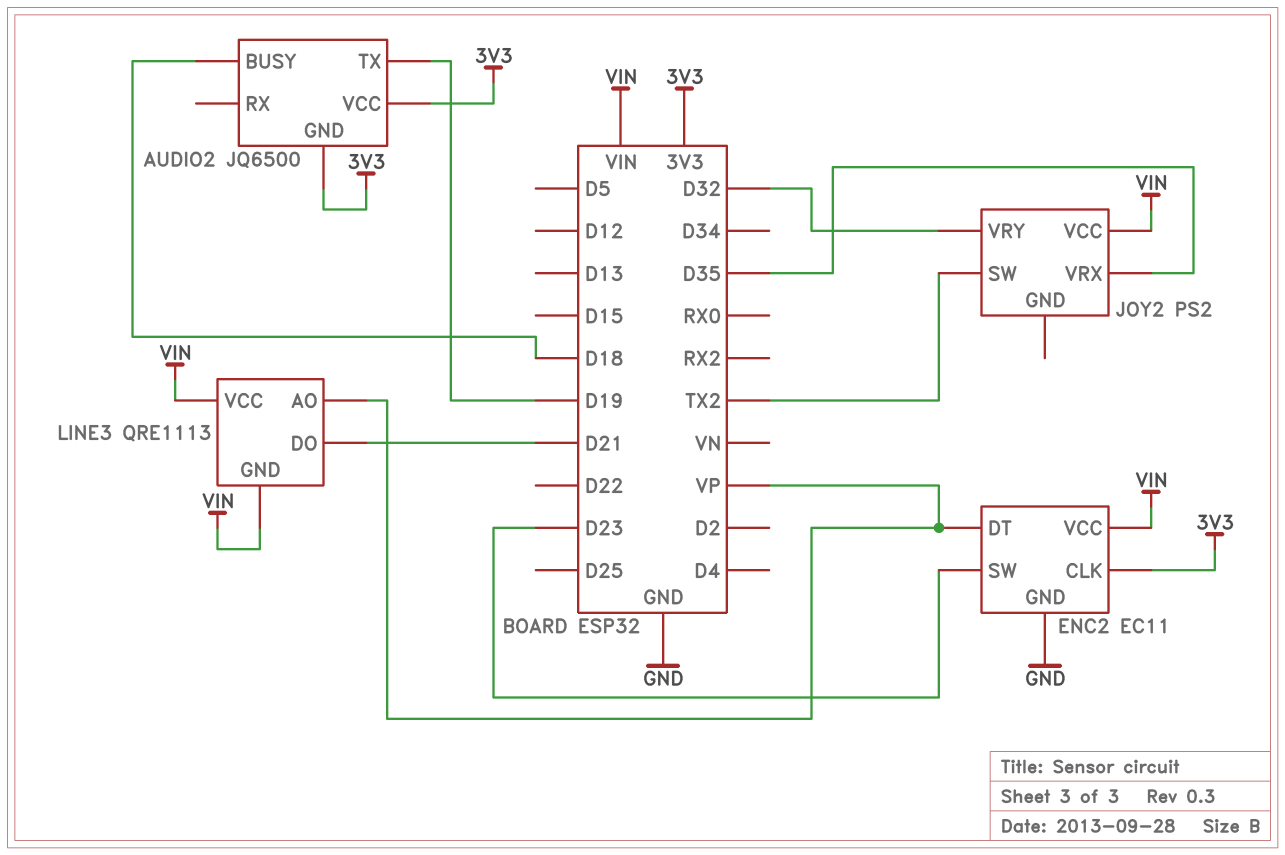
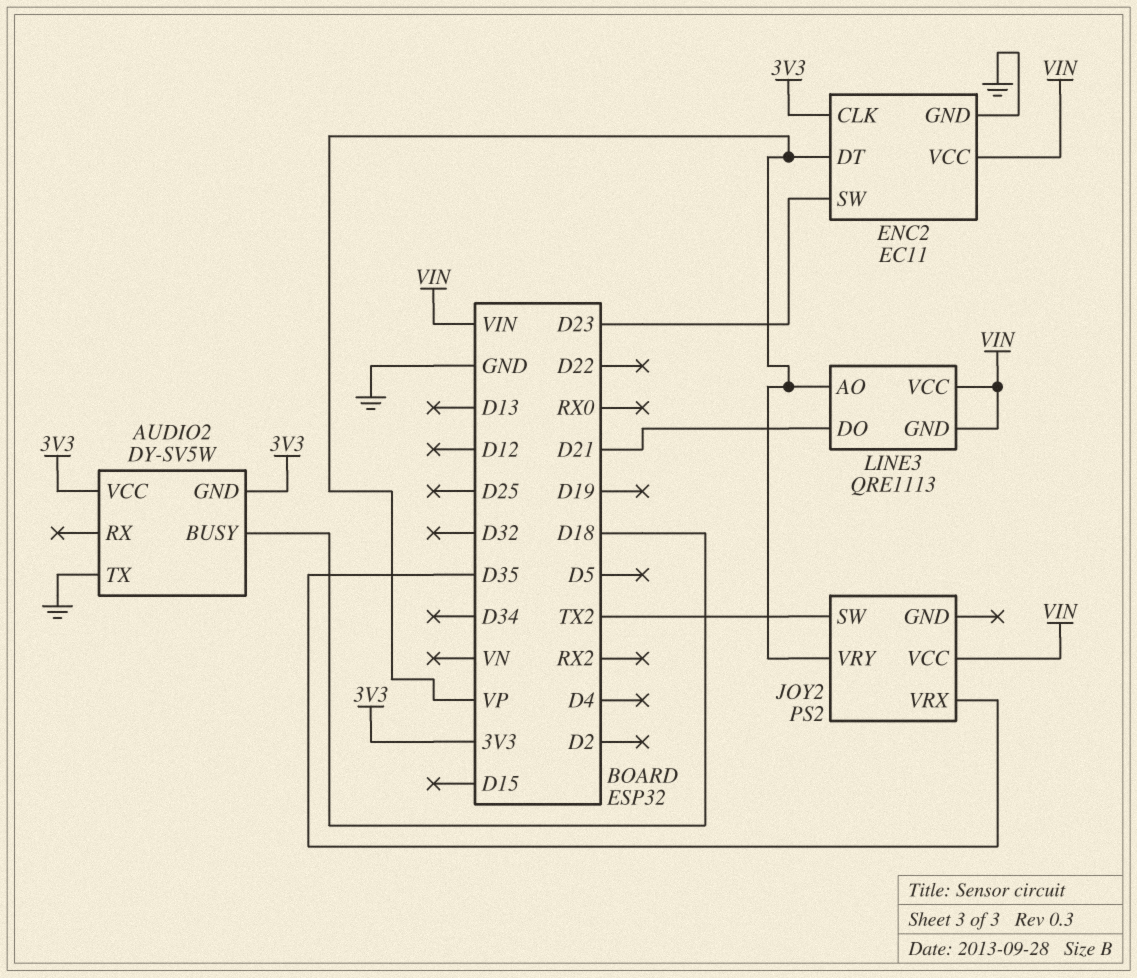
AUDIO2: JQ6500 -> DY-SV5W
AUDIO2 pin TX: D19 -> GND
JOY2 pin VRY: D32 -> VP

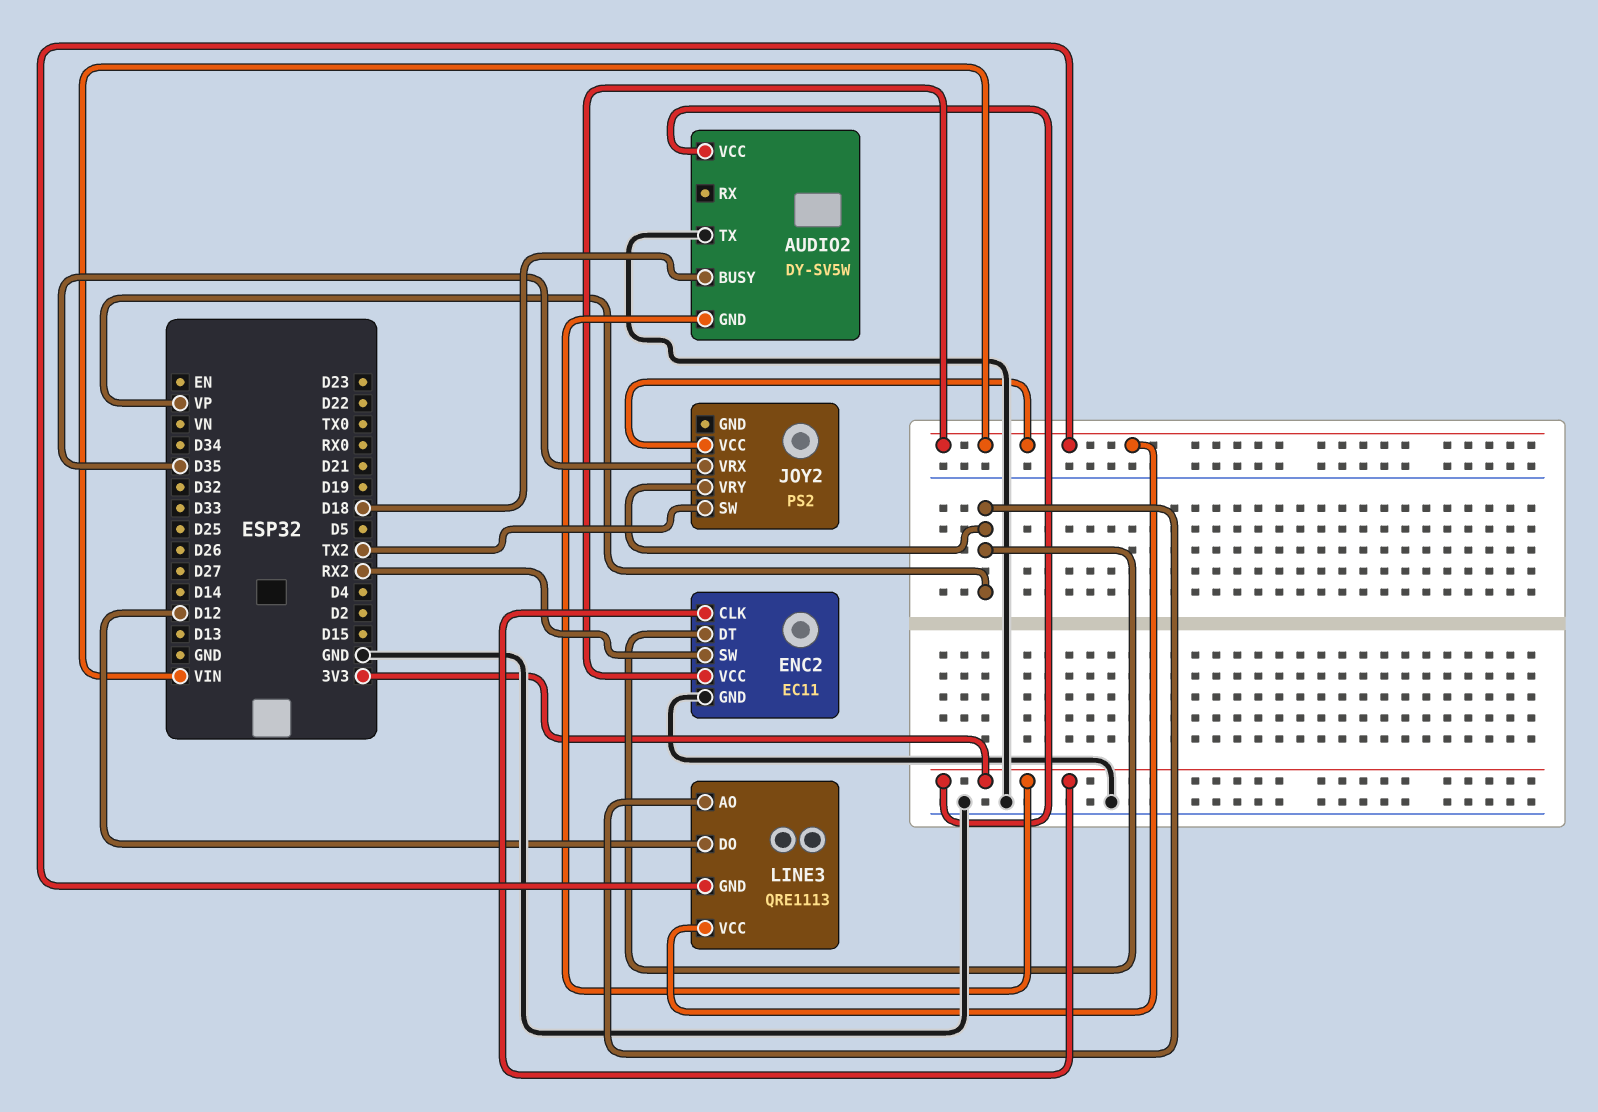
ENC2 pin SW: D23 -> RX2
LINE3 pin DO: D21 -> D12

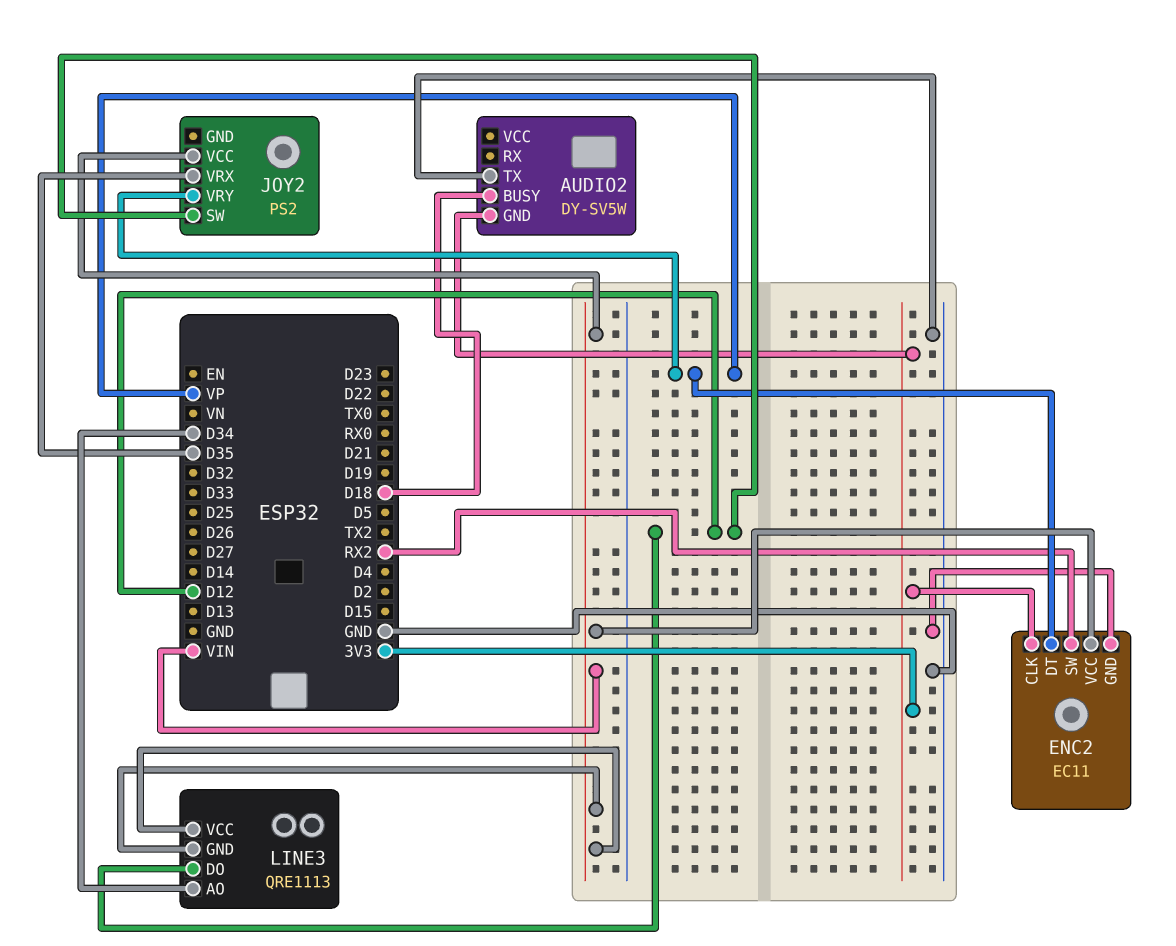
AUDIO2 pin VCC: 3V3 -> none
JOY2 pin SW: TX2 -> D12
LINE3 pin AO: VP -> D34

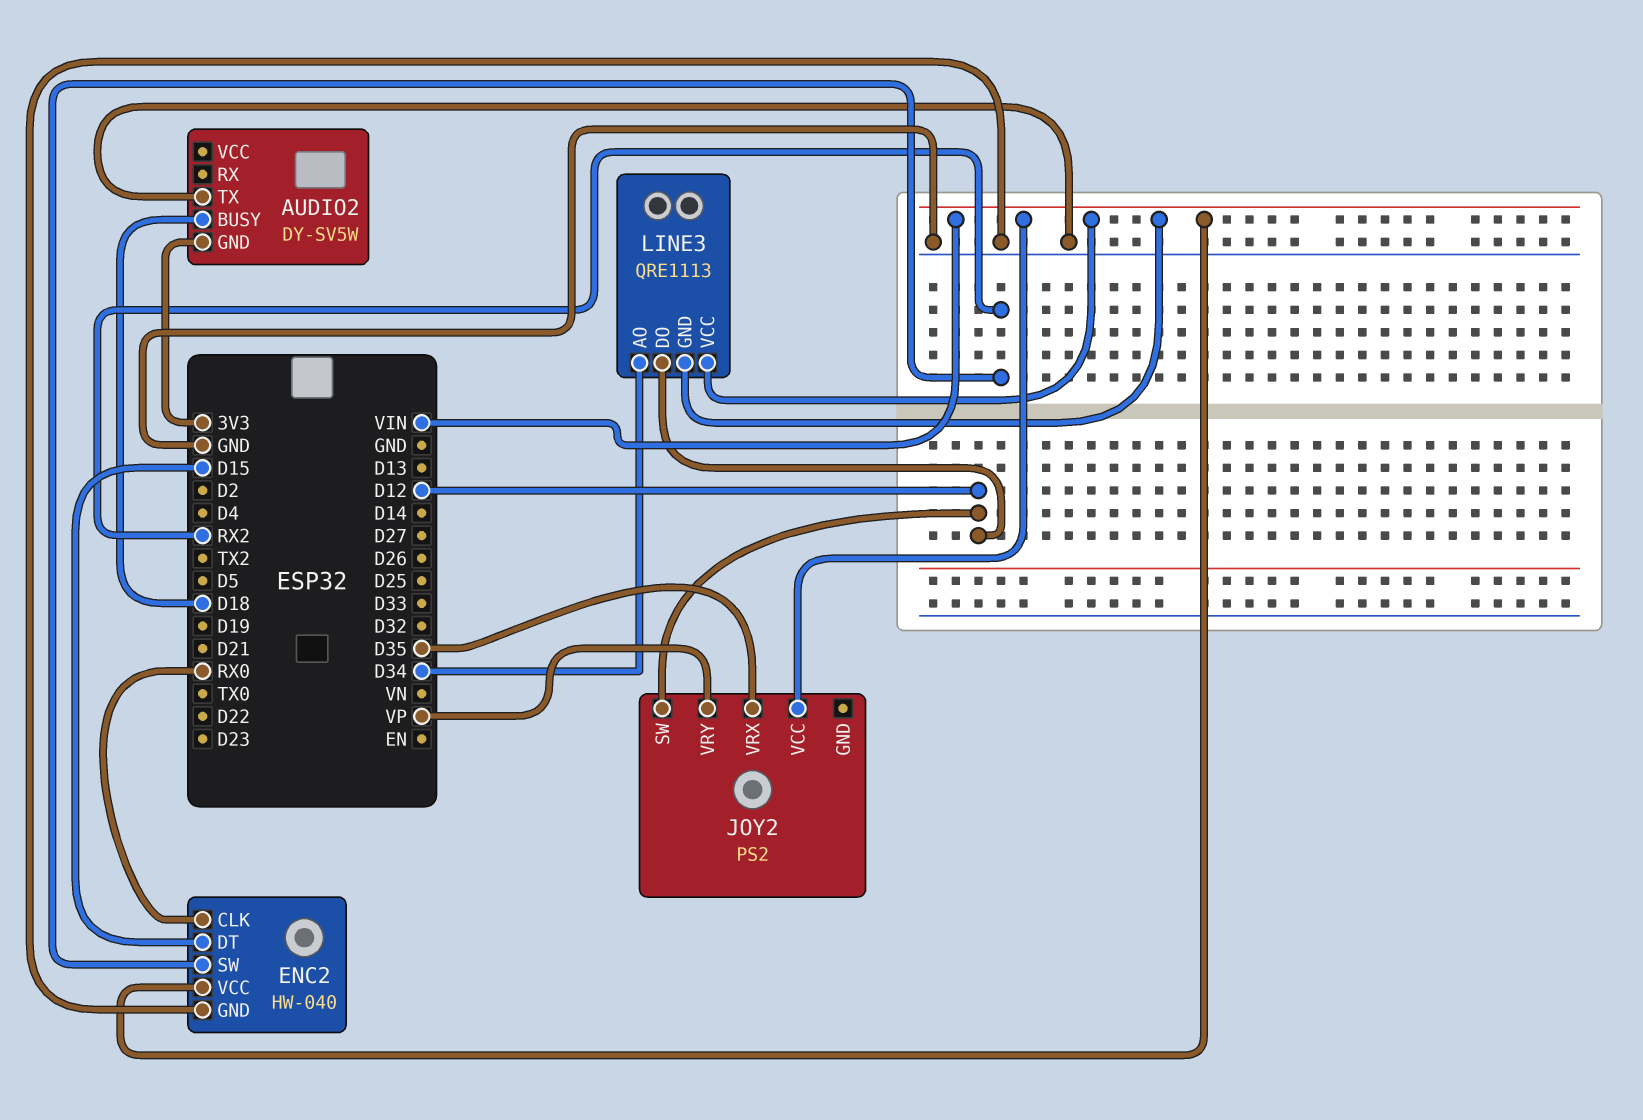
ENC2: EC11 -> HW-040
ENC2 pin CLK: 3V3 -> RX0
ENC2 pin DT: VP -> D15

